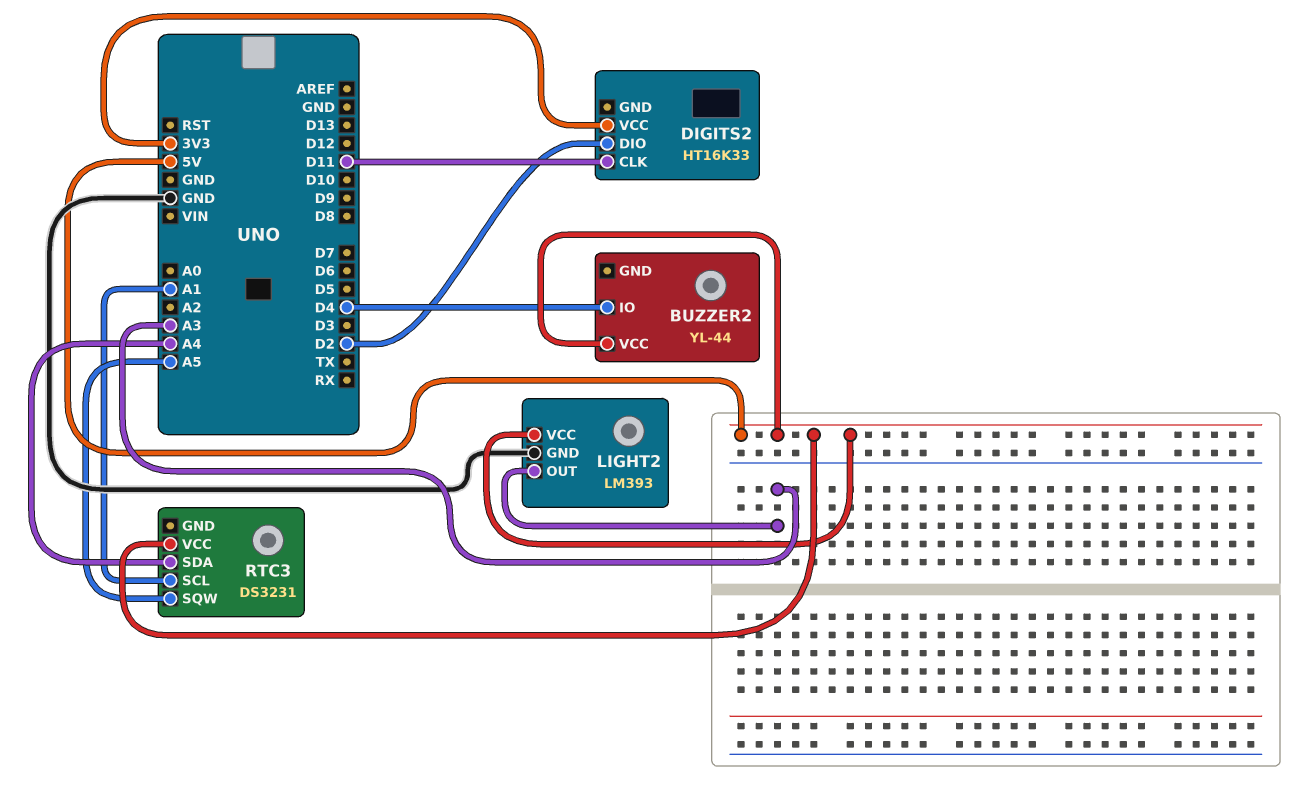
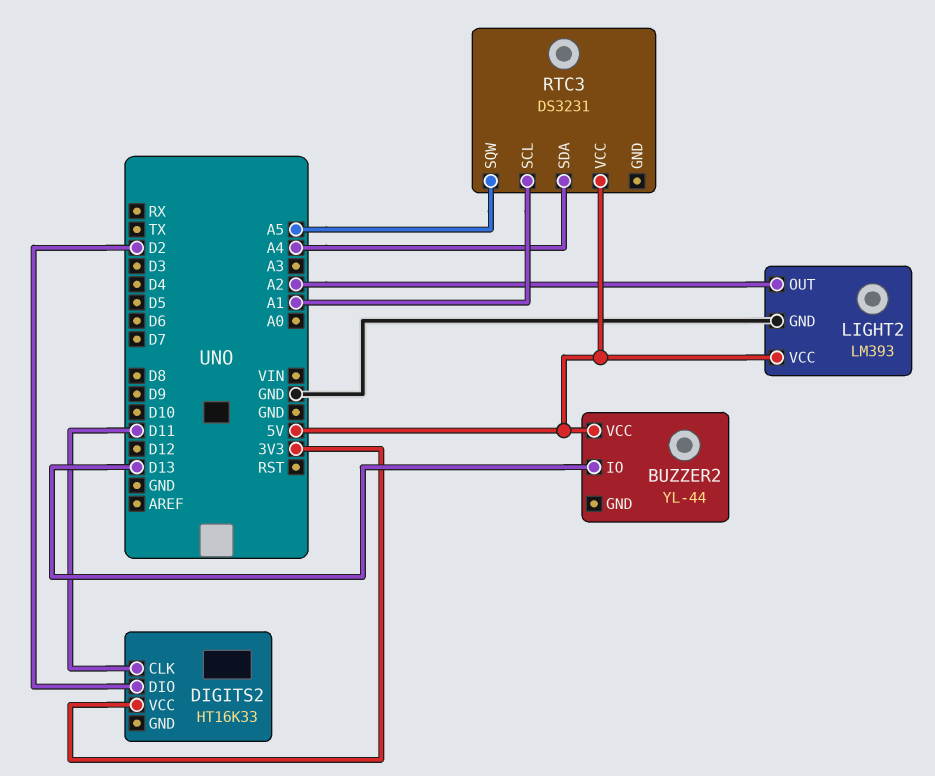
BUZZER2 pin IO: D4 -> D13
LIGHT2 pin OUT: A3 -> A2

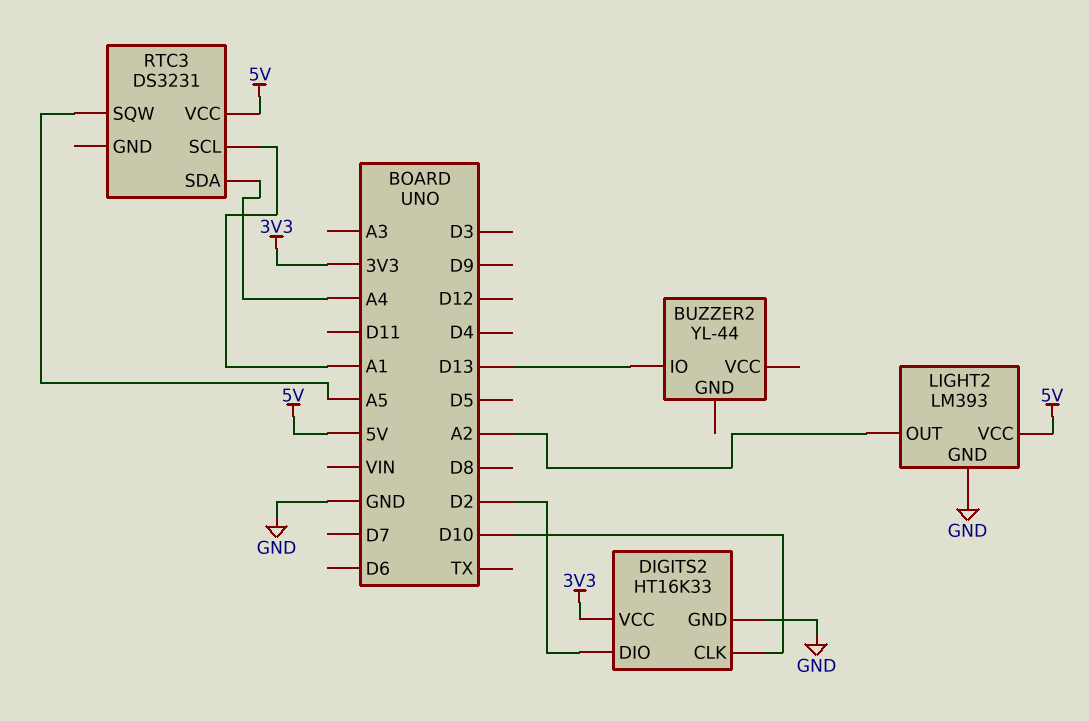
BUZZER2 pin VCC: 5V -> none
DIGITS2 pin CLK: D11 -> D10
DIGITS2 pin GND: none -> GND

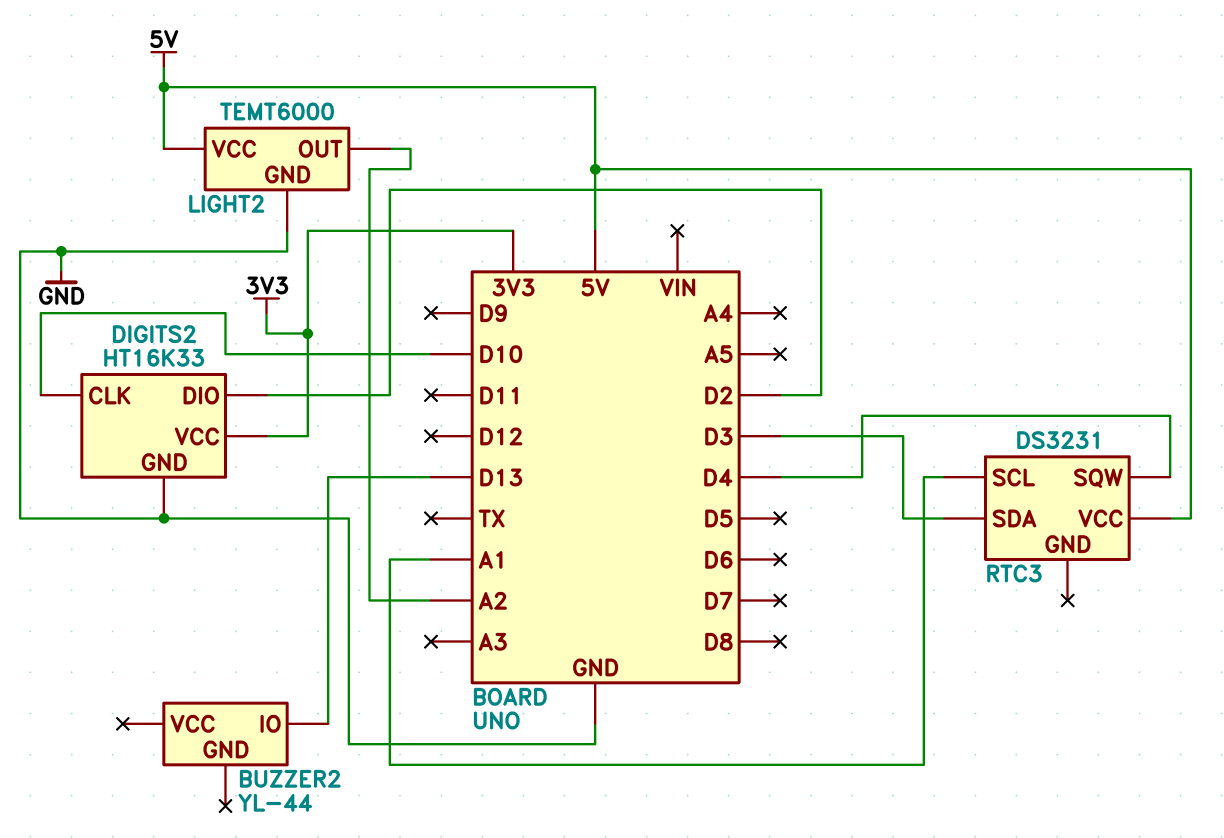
LIGHT2: LM393 -> TEMT6000
RTC3 pin SDA: A4 -> D3
RTC3 pin SQW: A5 -> D4

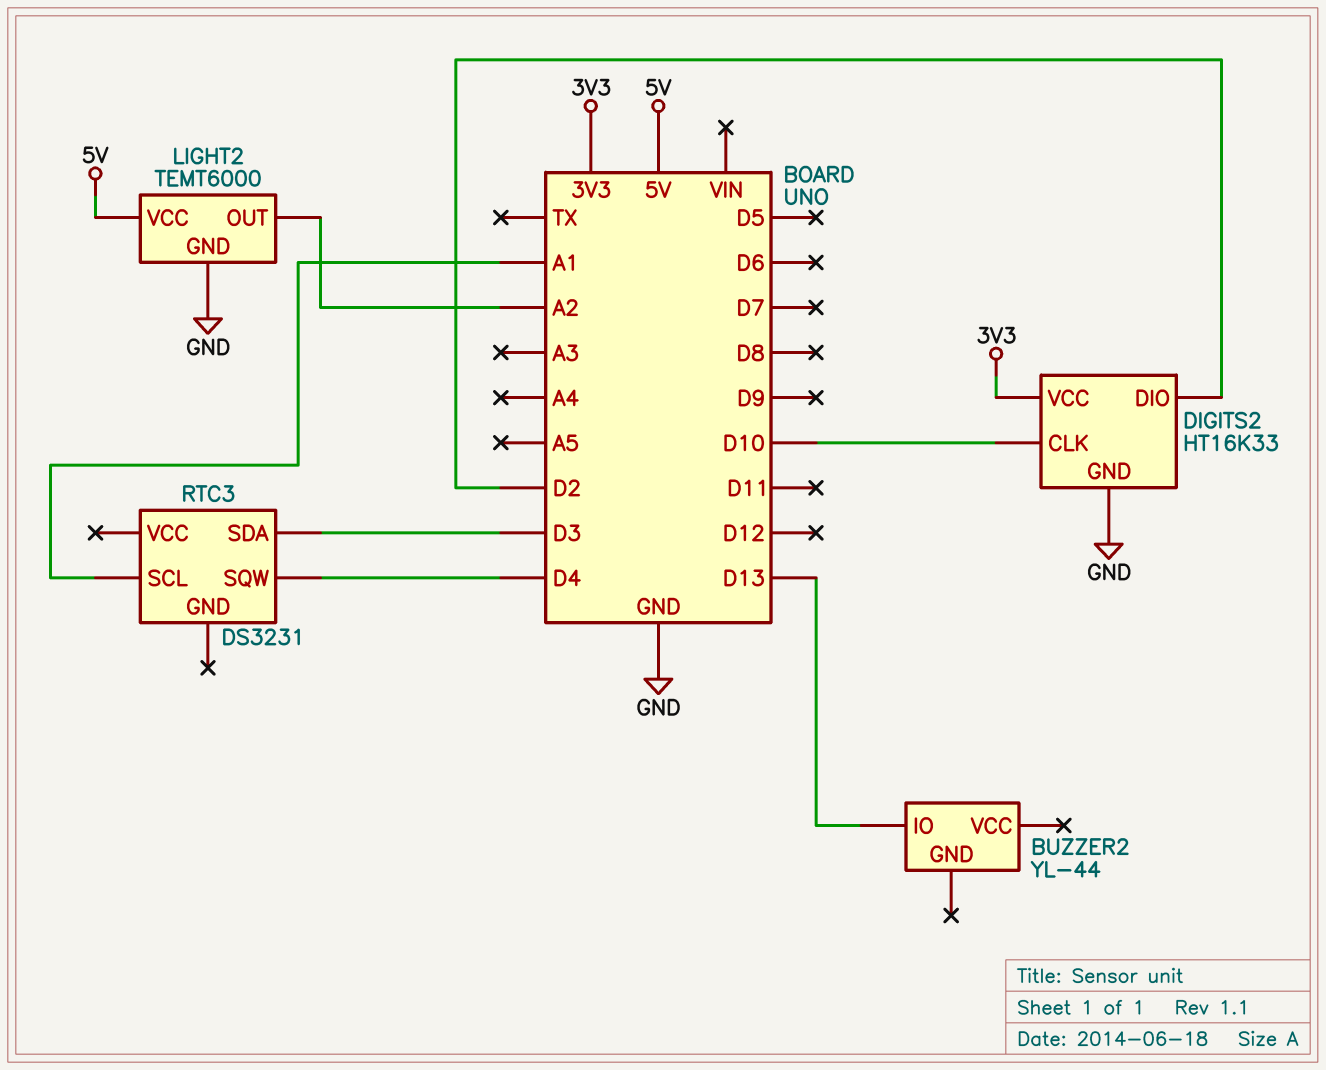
RTC3 pin VCC: 5V -> none

